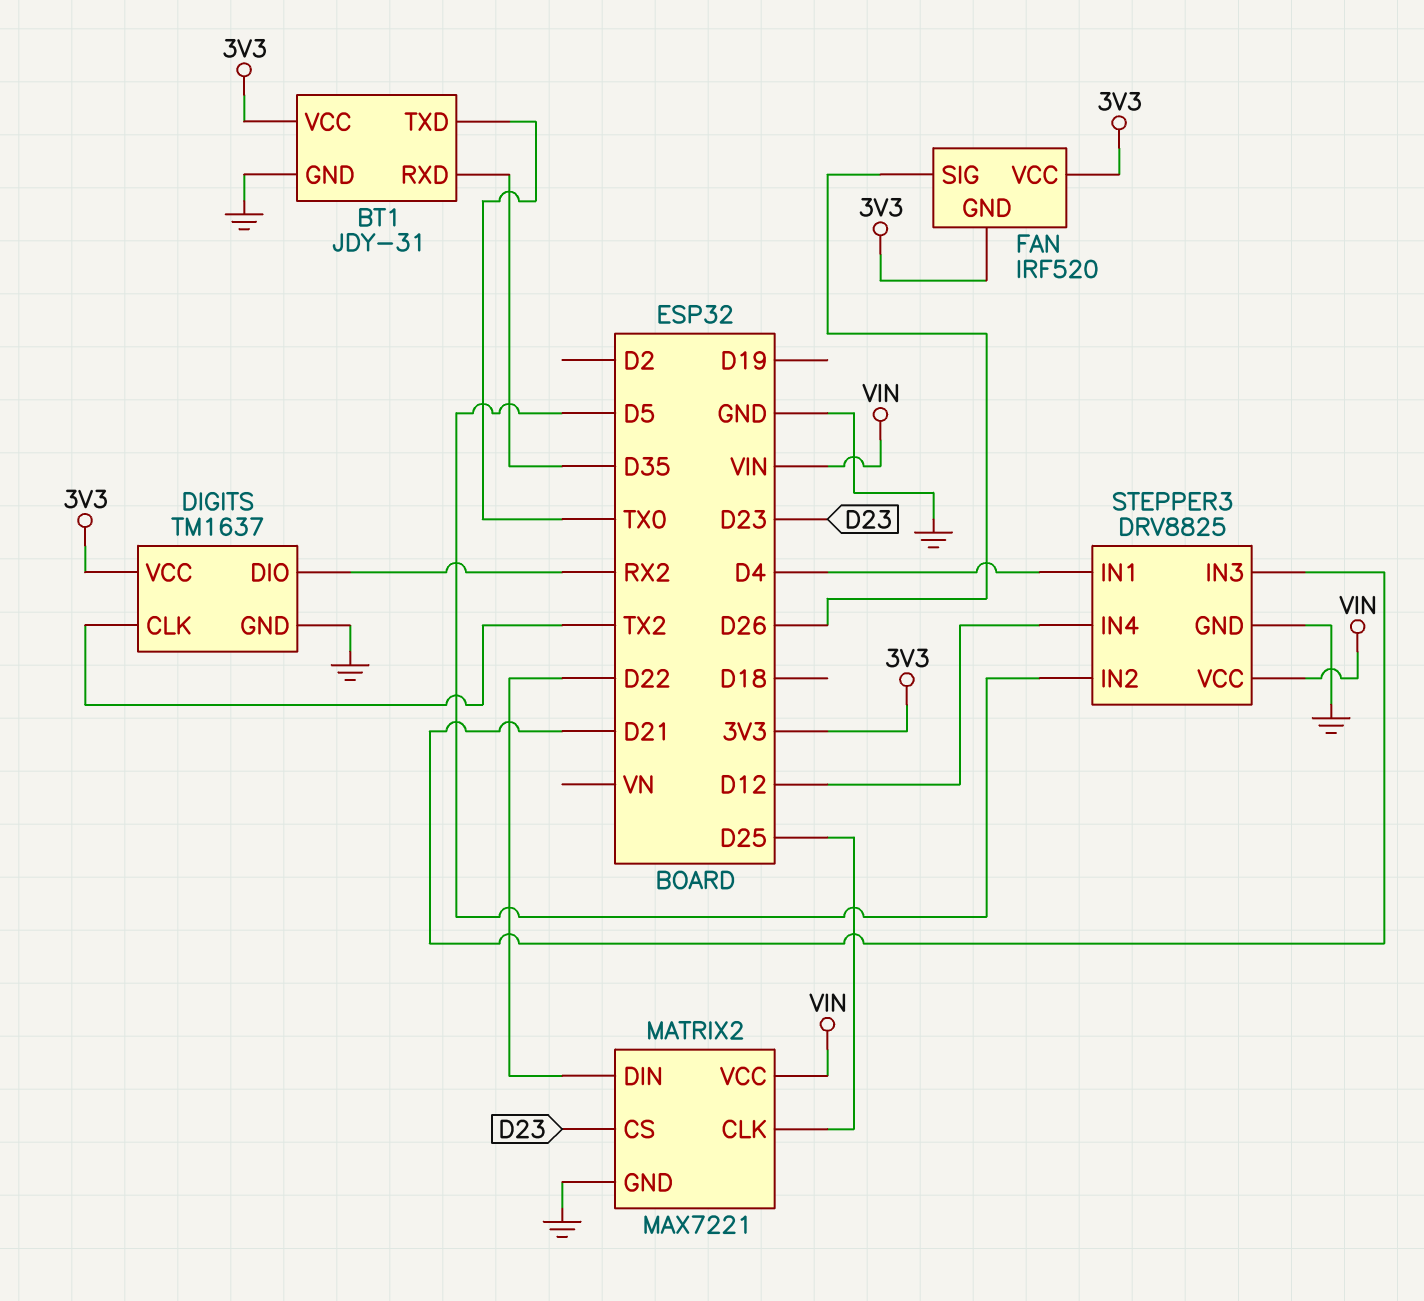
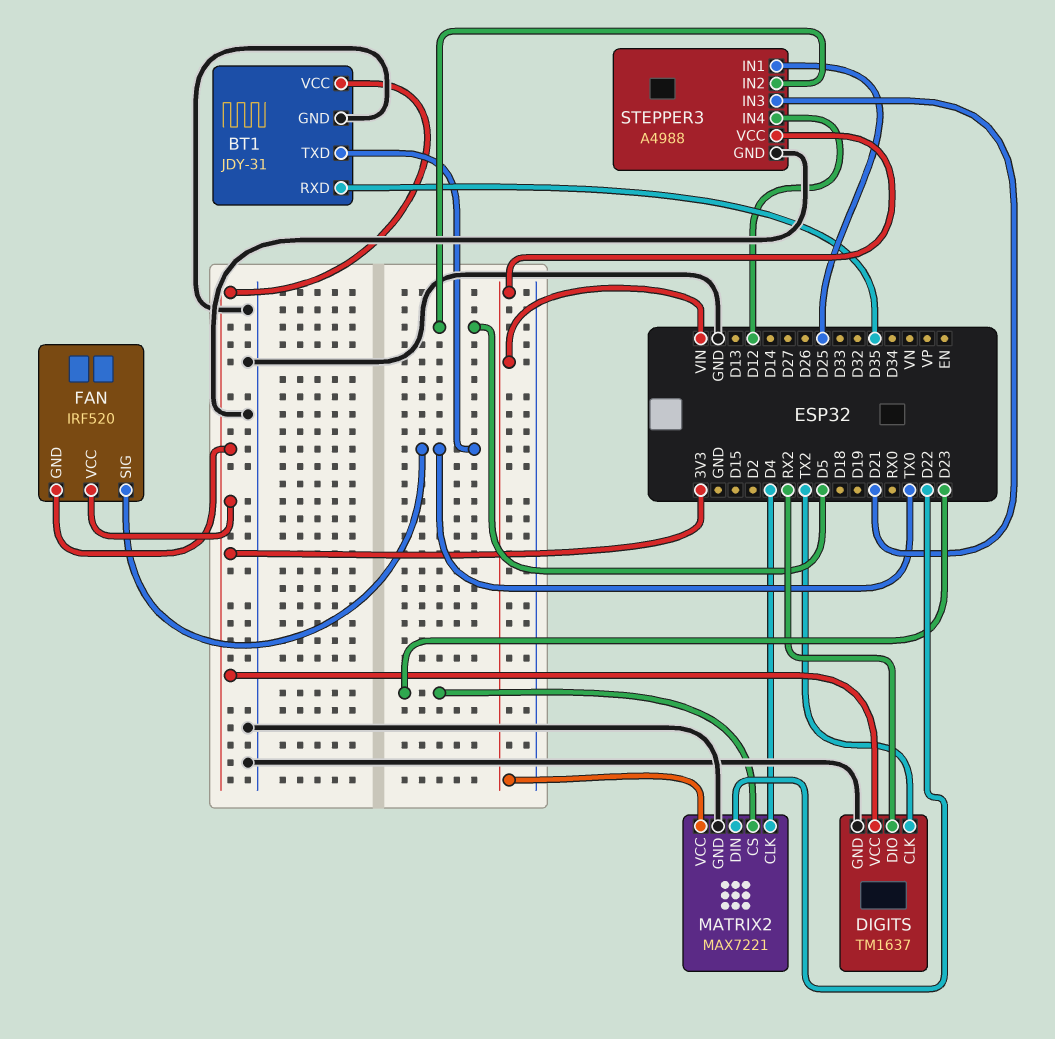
FAN pin SIG: D26 -> TX0
MATRIX2 pin CLK: D25 -> D4
STEPPER3: DRV8825 -> A4988
STEPPER3 pin IN1: D4 -> D25

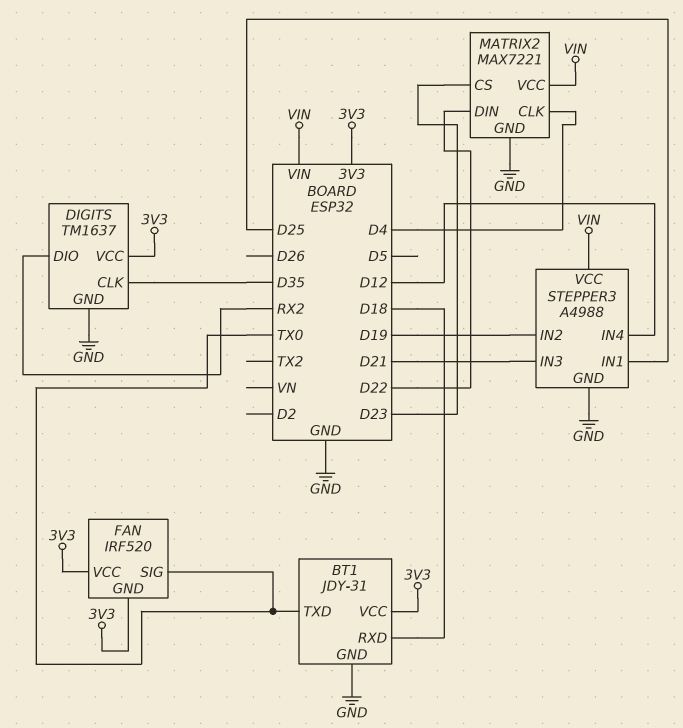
BT1 pin RXD: D35 -> D18
DIGITS pin CLK: TX2 -> D35
STEPPER3 pin IN2: D5 -> D19

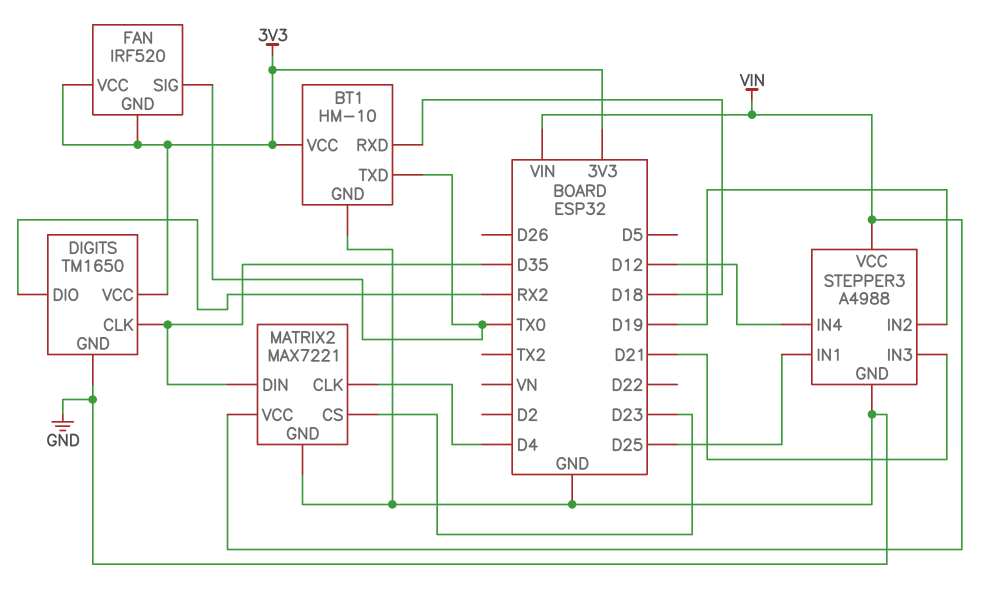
BT1: JDY-31 -> HM-10
DIGITS: TM1637 -> TM1650
MATRIX2 pin DIN: D22 -> D35

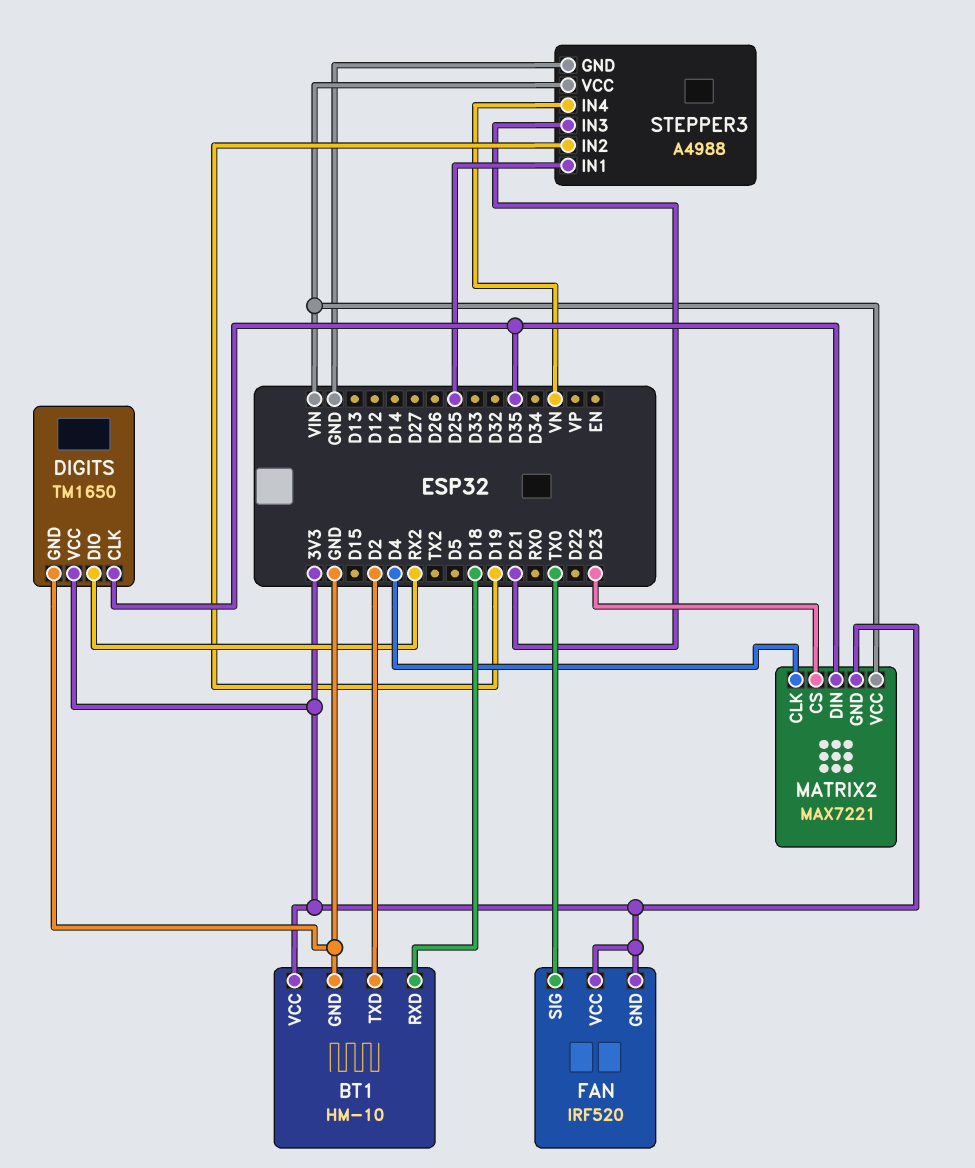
BT1 pin TXD: TX0 -> D2
MATRIX2 pin GND: GND -> 3V3
STEPPER3 pin IN4: D12 -> VN

